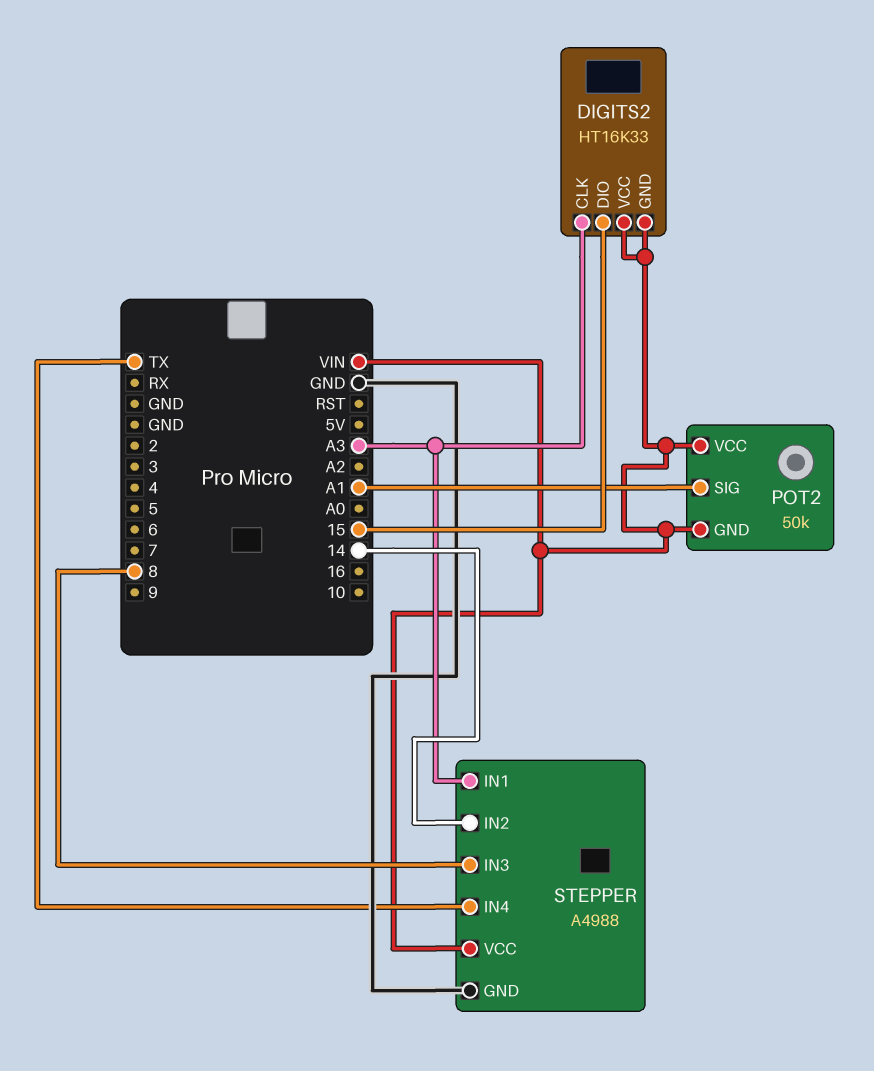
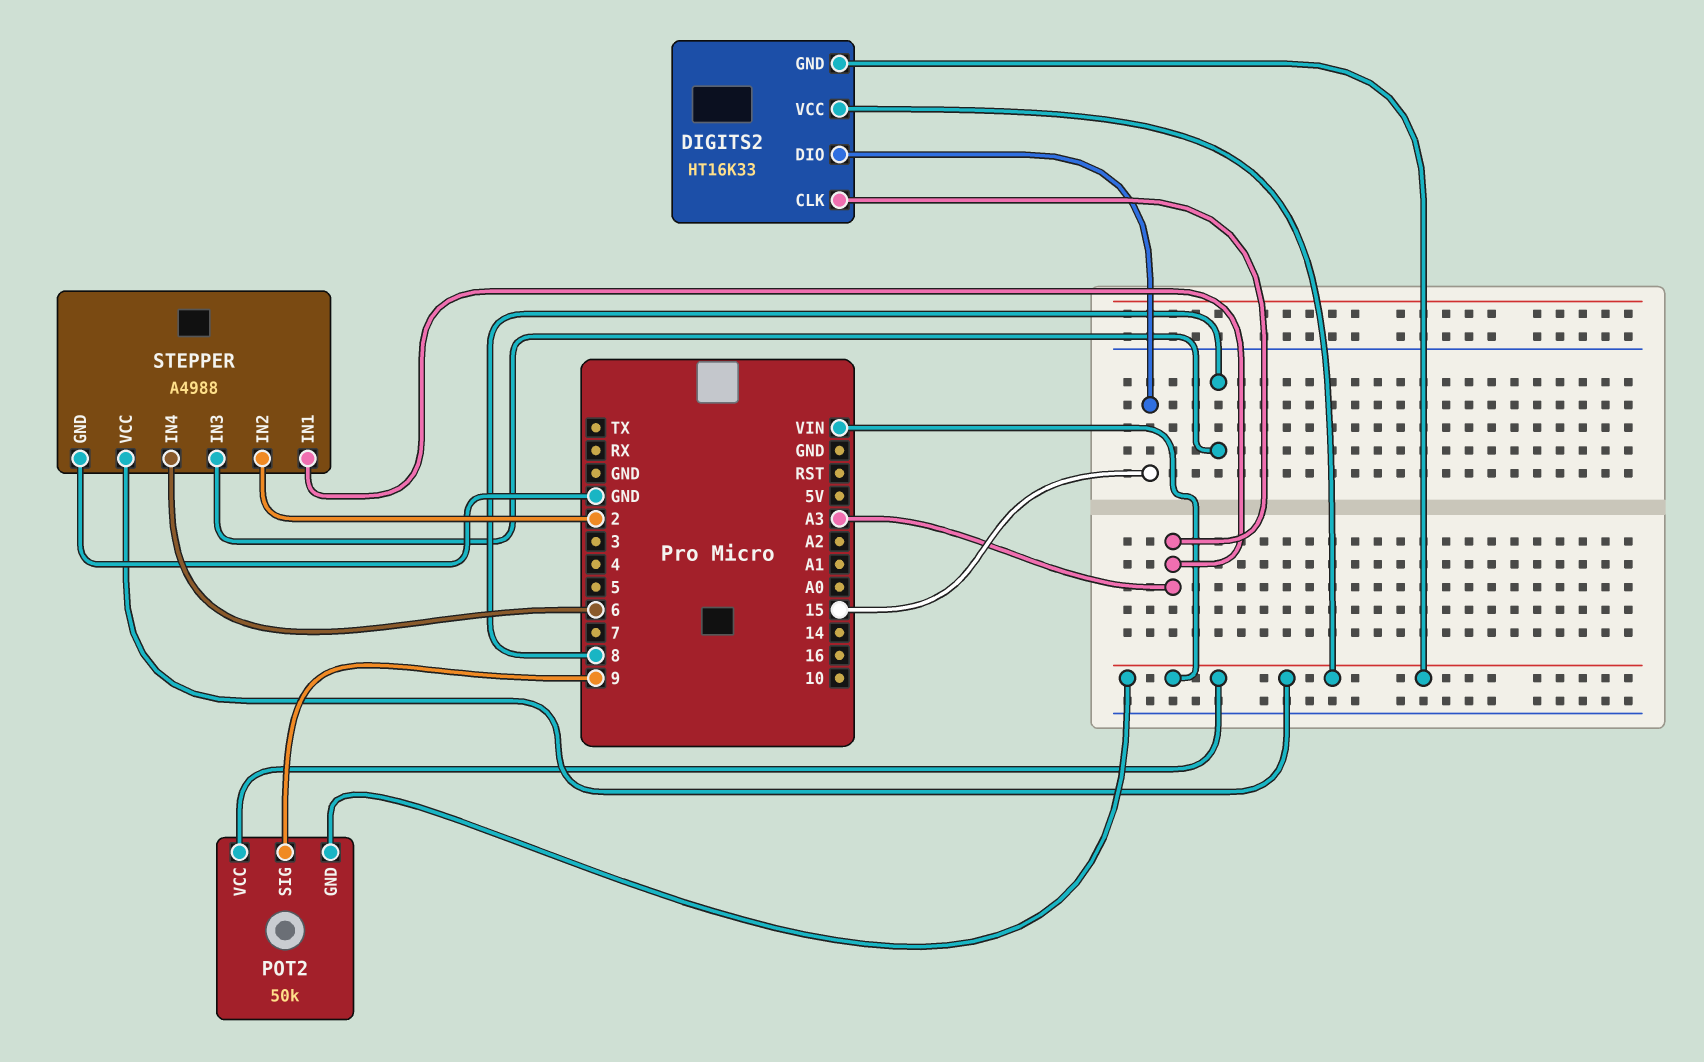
POT2 pin SIG: A1 -> 9
STEPPER pin IN2: 14 -> 2
STEPPER pin IN4: TX -> 6

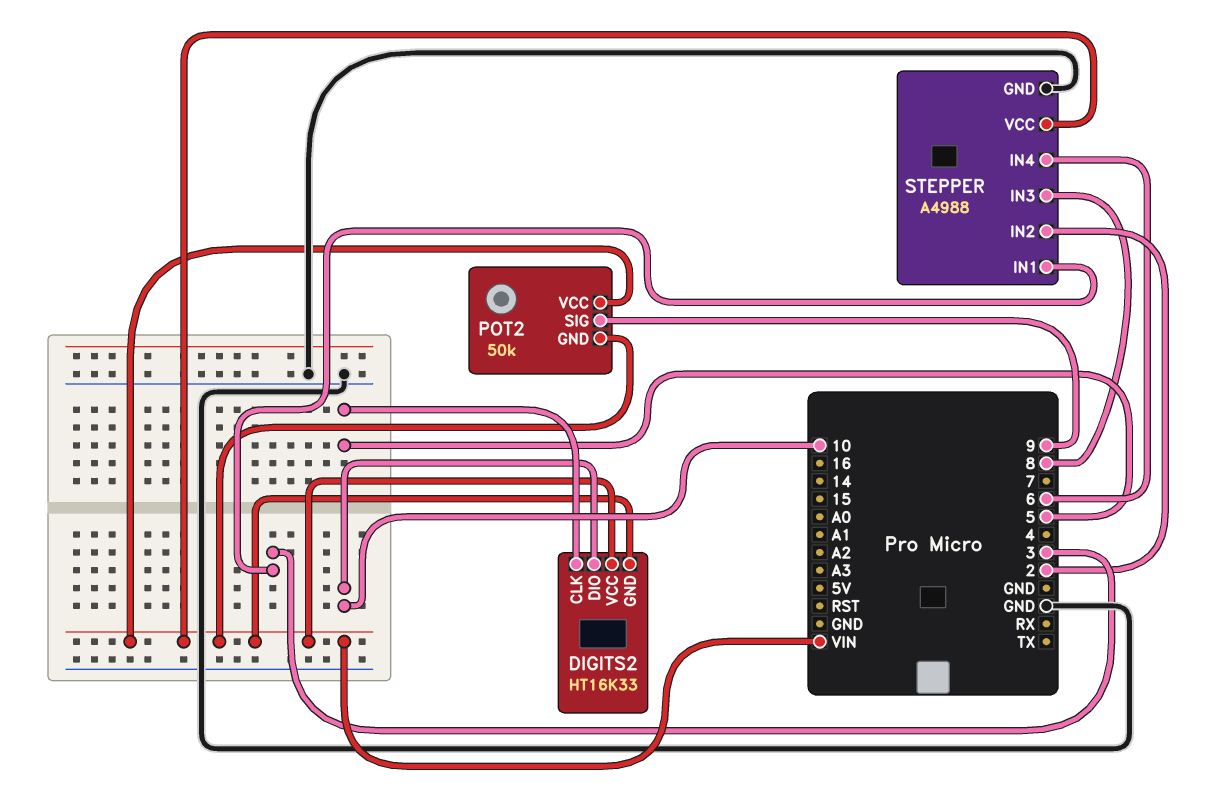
DIGITS2 pin CLK: A3 -> 5
DIGITS2 pin DIO: 15 -> 10
STEPPER pin IN1: A3 -> 3

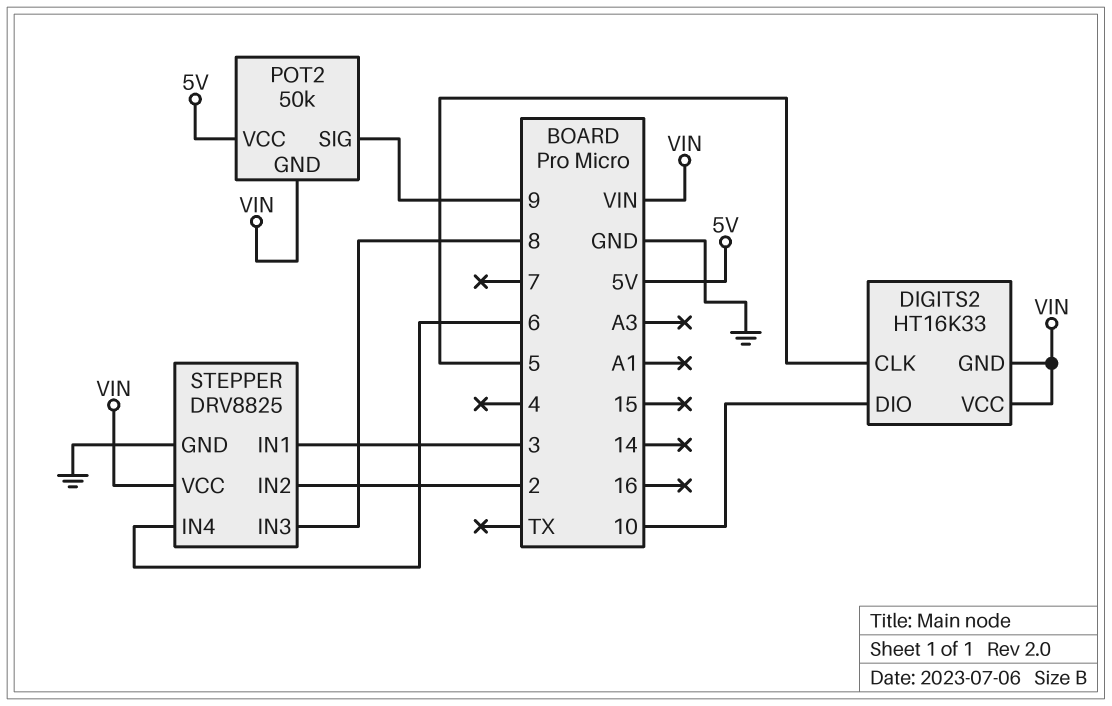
POT2 pin VCC: VIN -> 5V
STEPPER: A4988 -> DRV8825

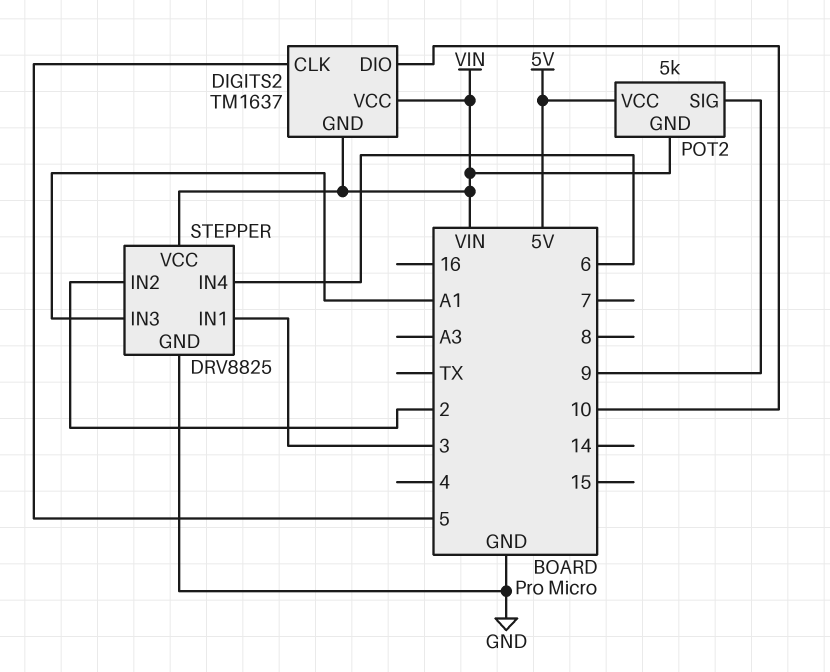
DIGITS2: HT16K33 -> TM1637
POT2: 50k -> 5k
STEPPER pin IN3: 8 -> A1

